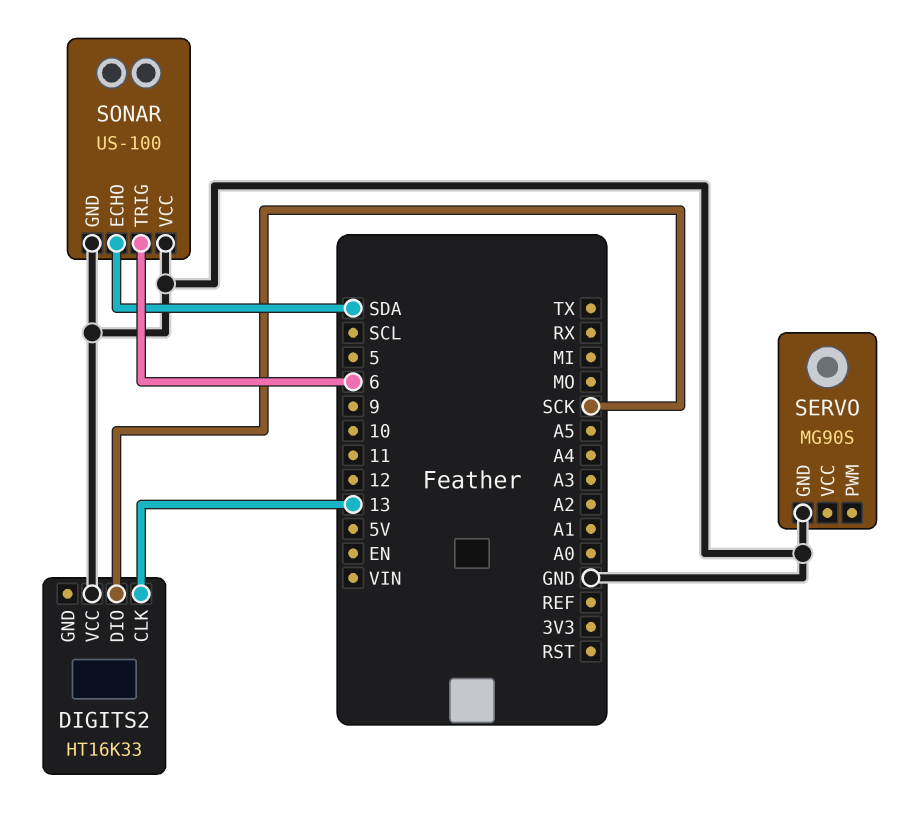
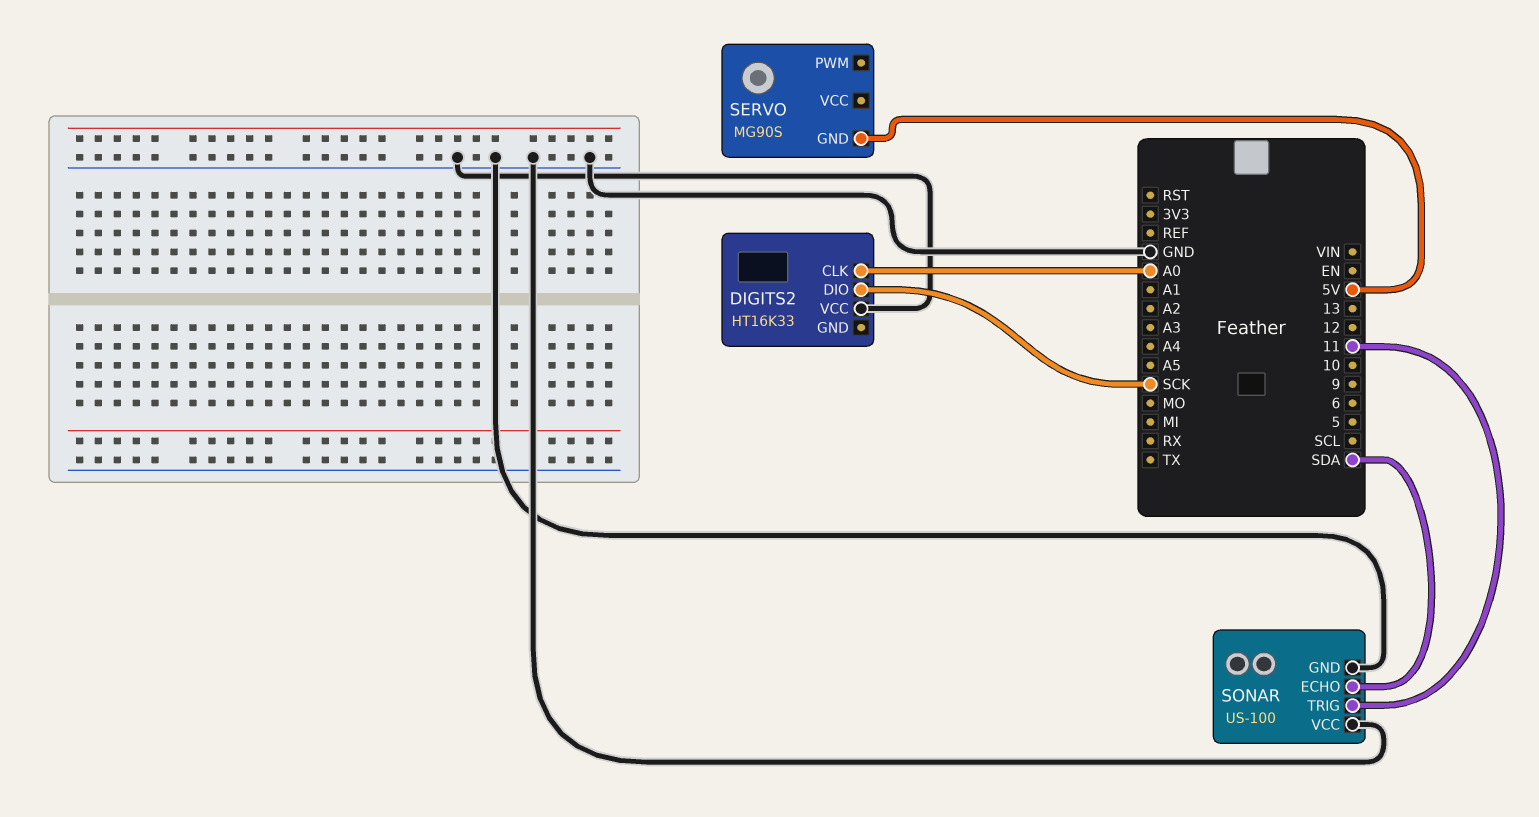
DIGITS2 pin CLK: 13 -> A0
SERVO pin GND: GND -> 5V
SONAR pin TRIG: 6 -> 11

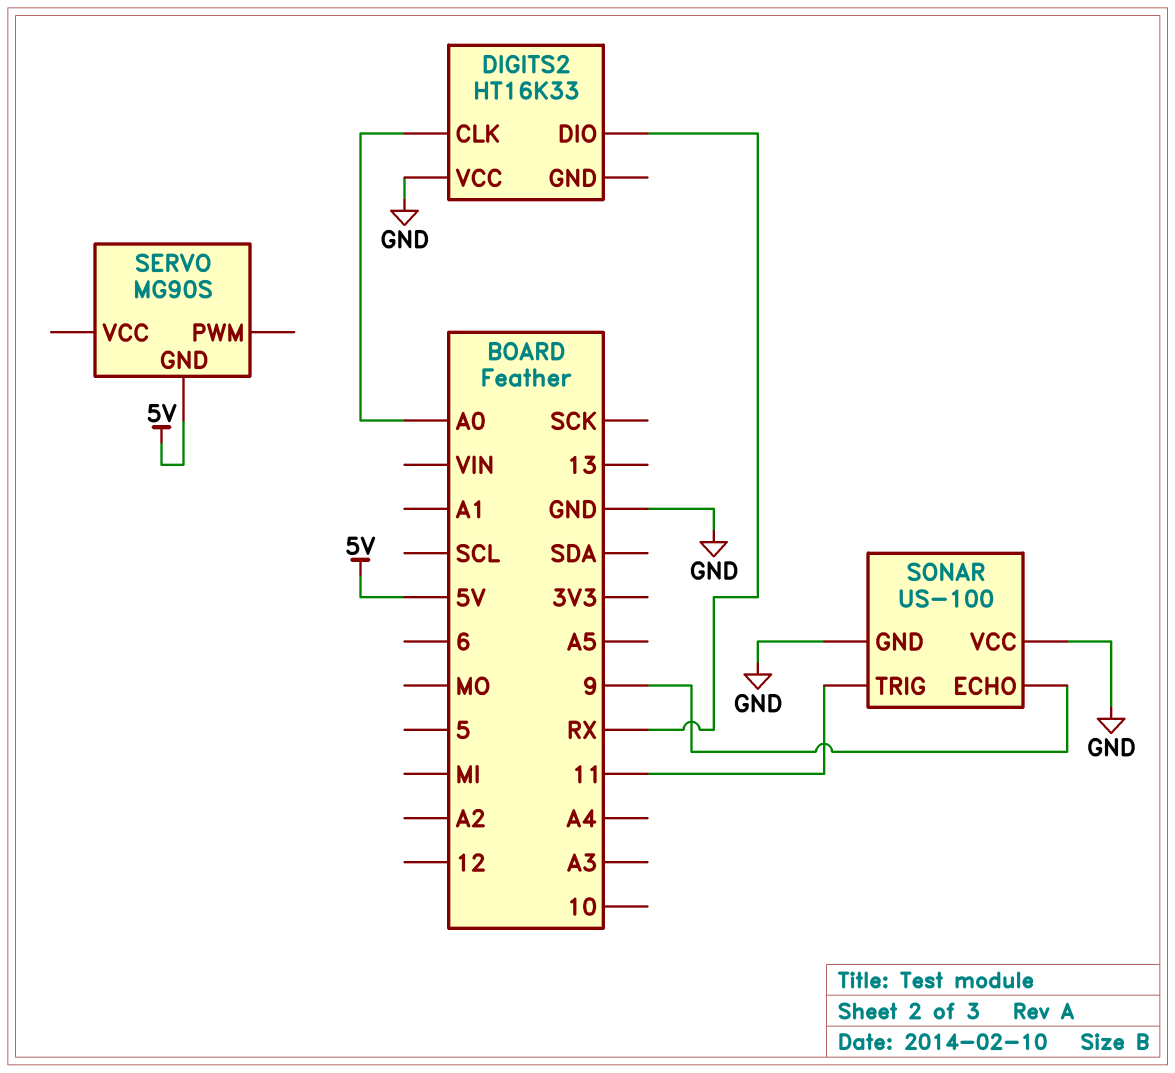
DIGITS2 pin DIO: SCK -> RX
SONAR pin ECHO: SDA -> 9

